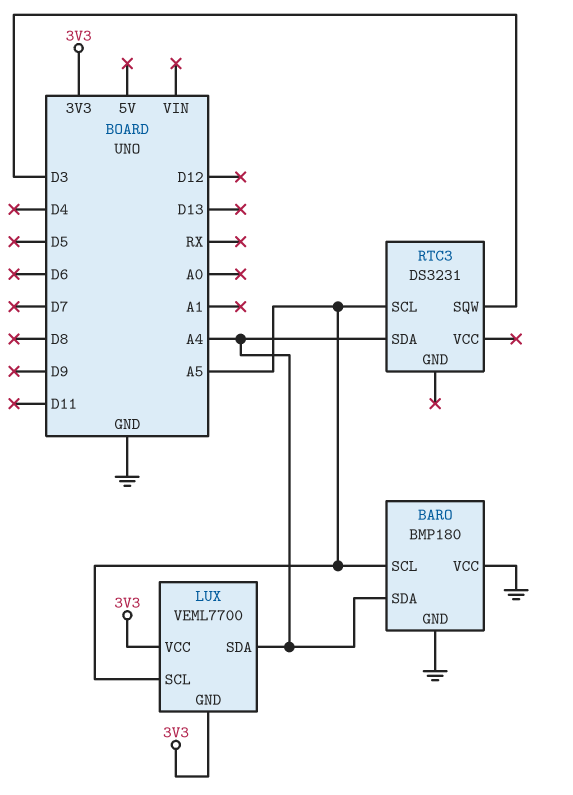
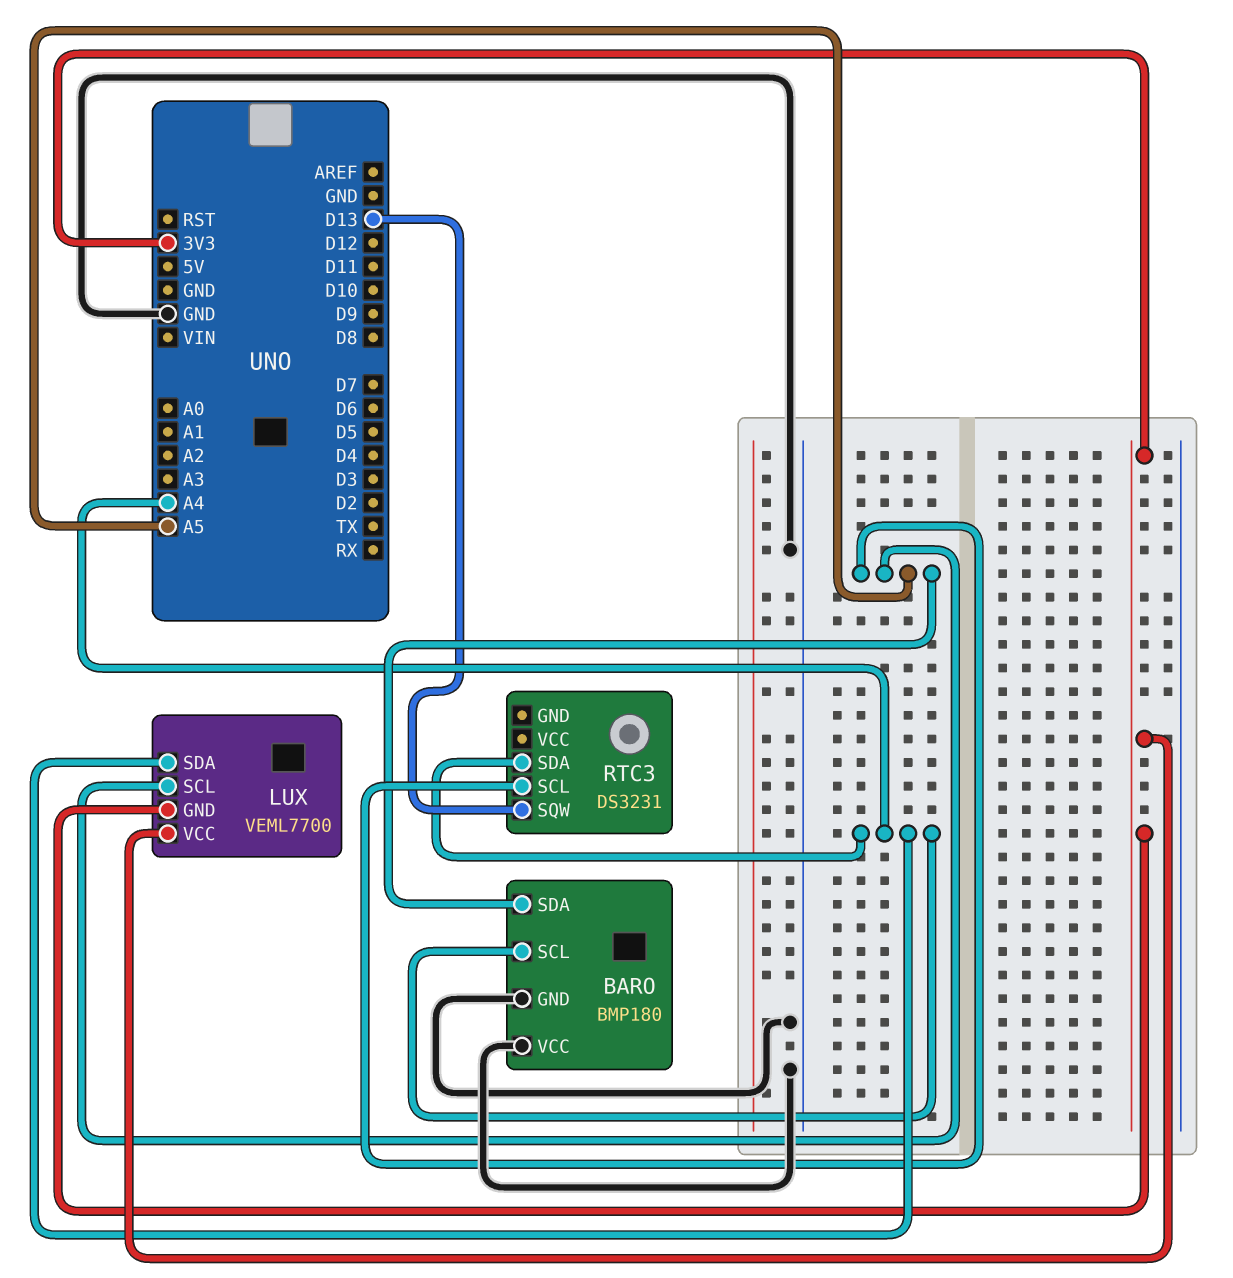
BARO pin SCL: A5 -> A4
BARO pin SDA: A4 -> A5
RTC3 pin SQW: D3 -> D13

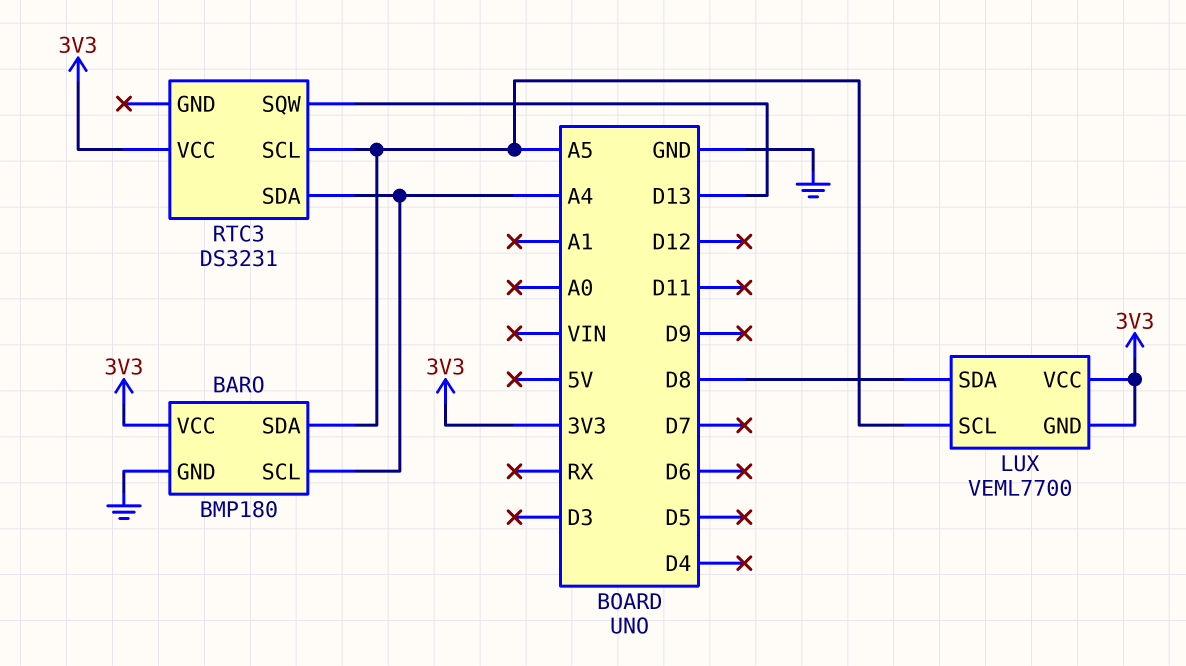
BARO pin VCC: GND -> 3V3
LUX pin SDA: A4 -> D8
RTC3 pin VCC: none -> 3V3

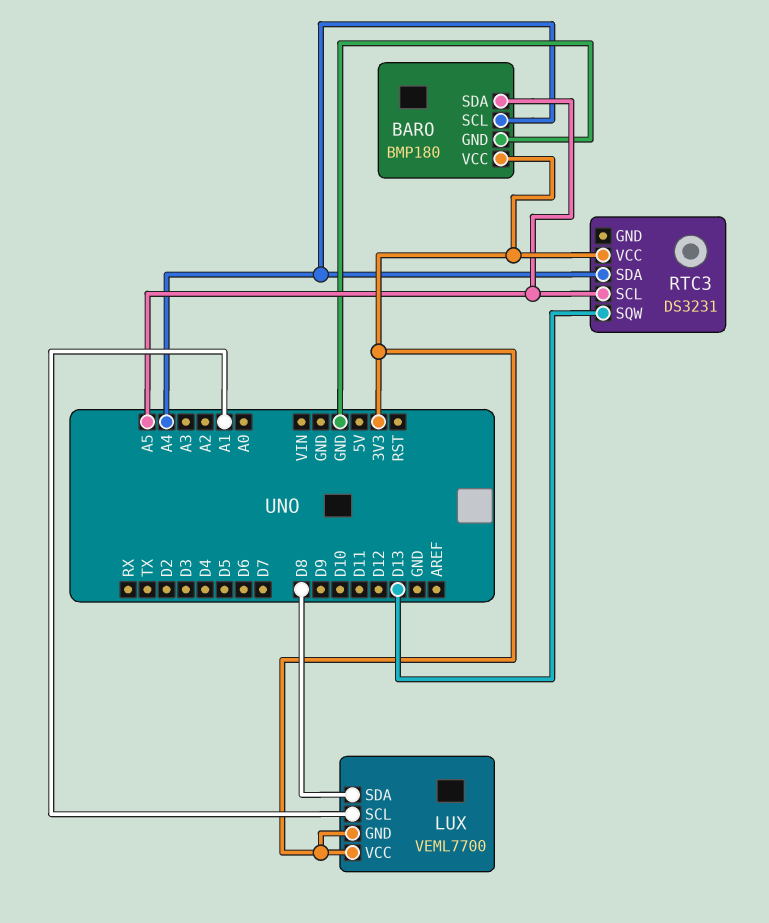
LUX pin SCL: A5 -> A1

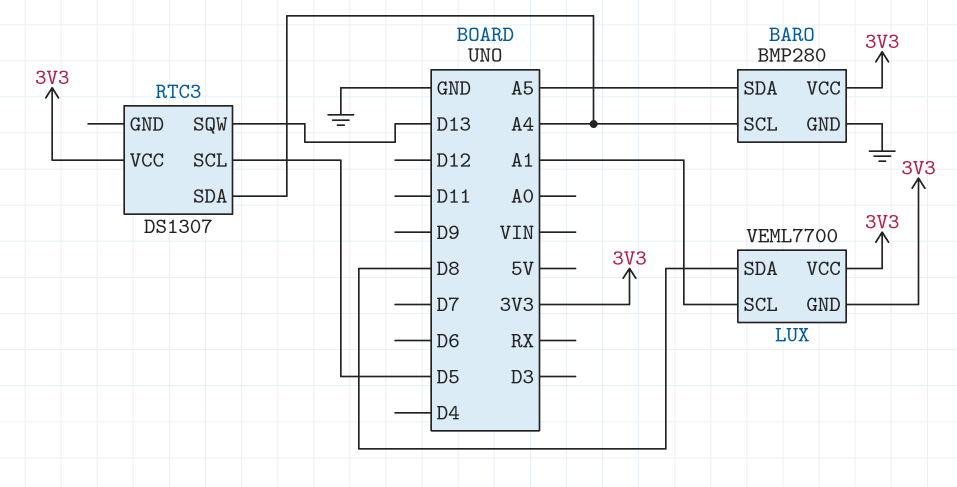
BARO: BMP180 -> BMP280
RTC3: DS3231 -> DS1307
RTC3 pin SCL: A5 -> D5

